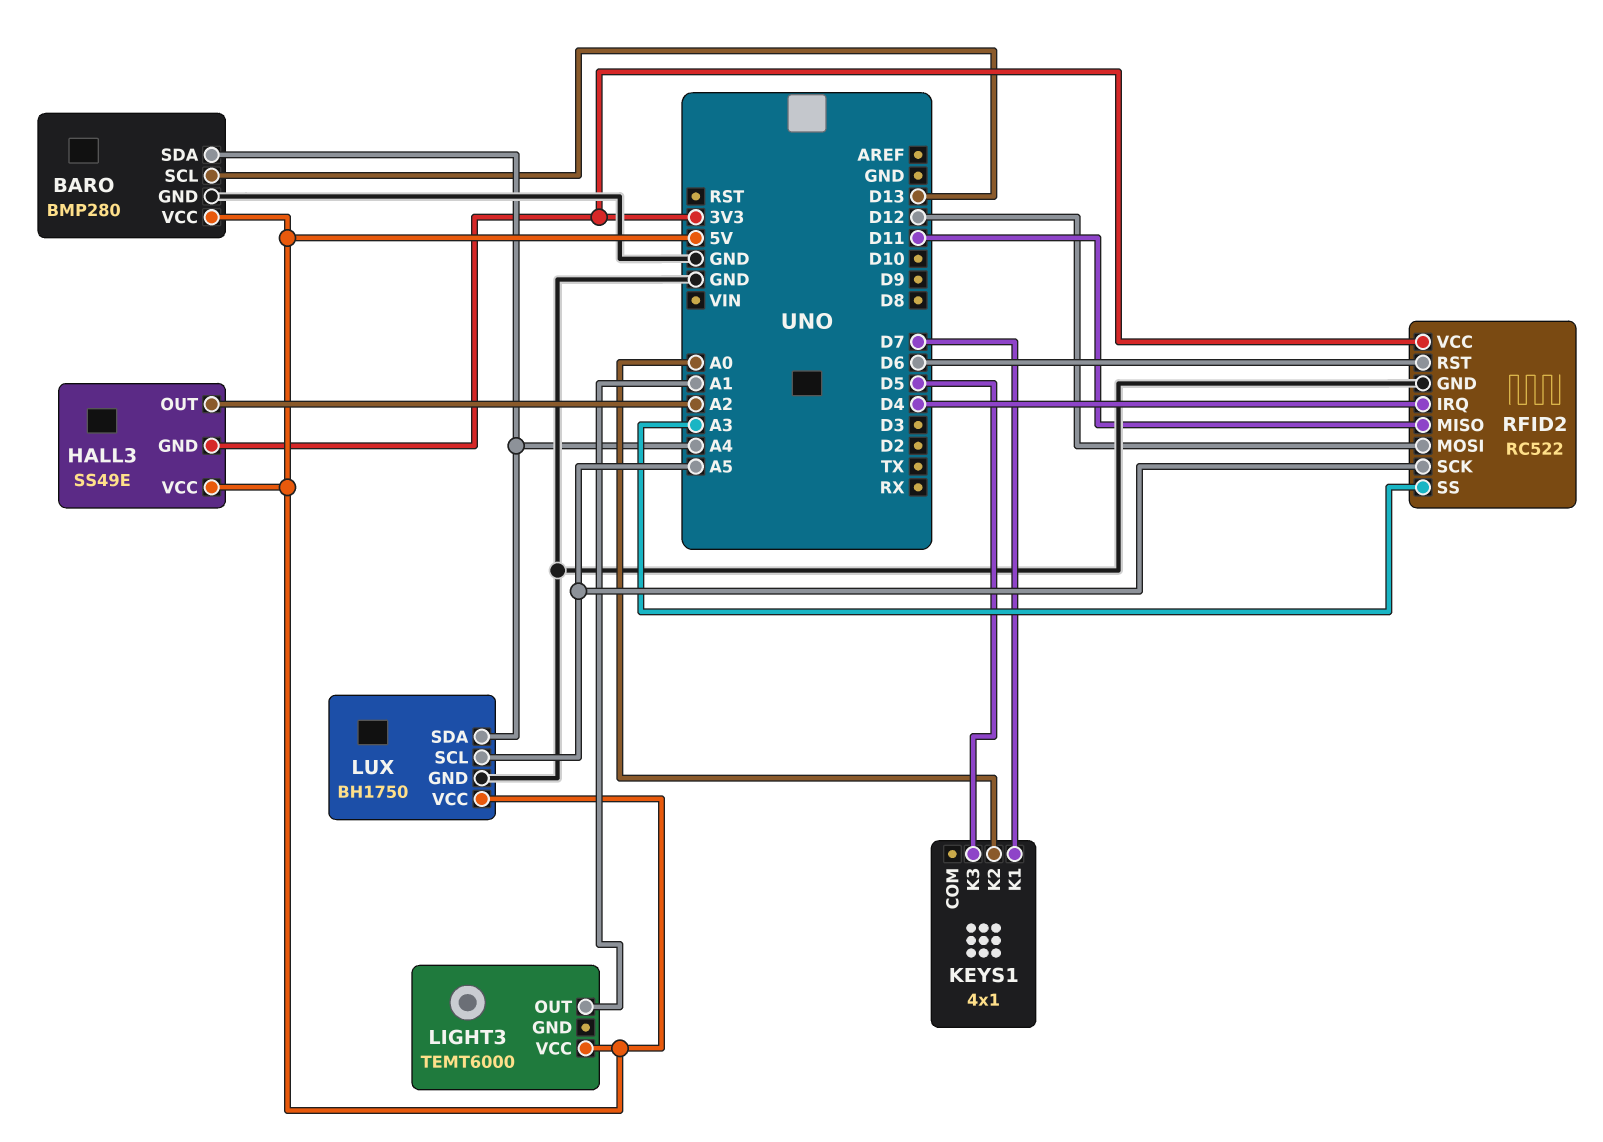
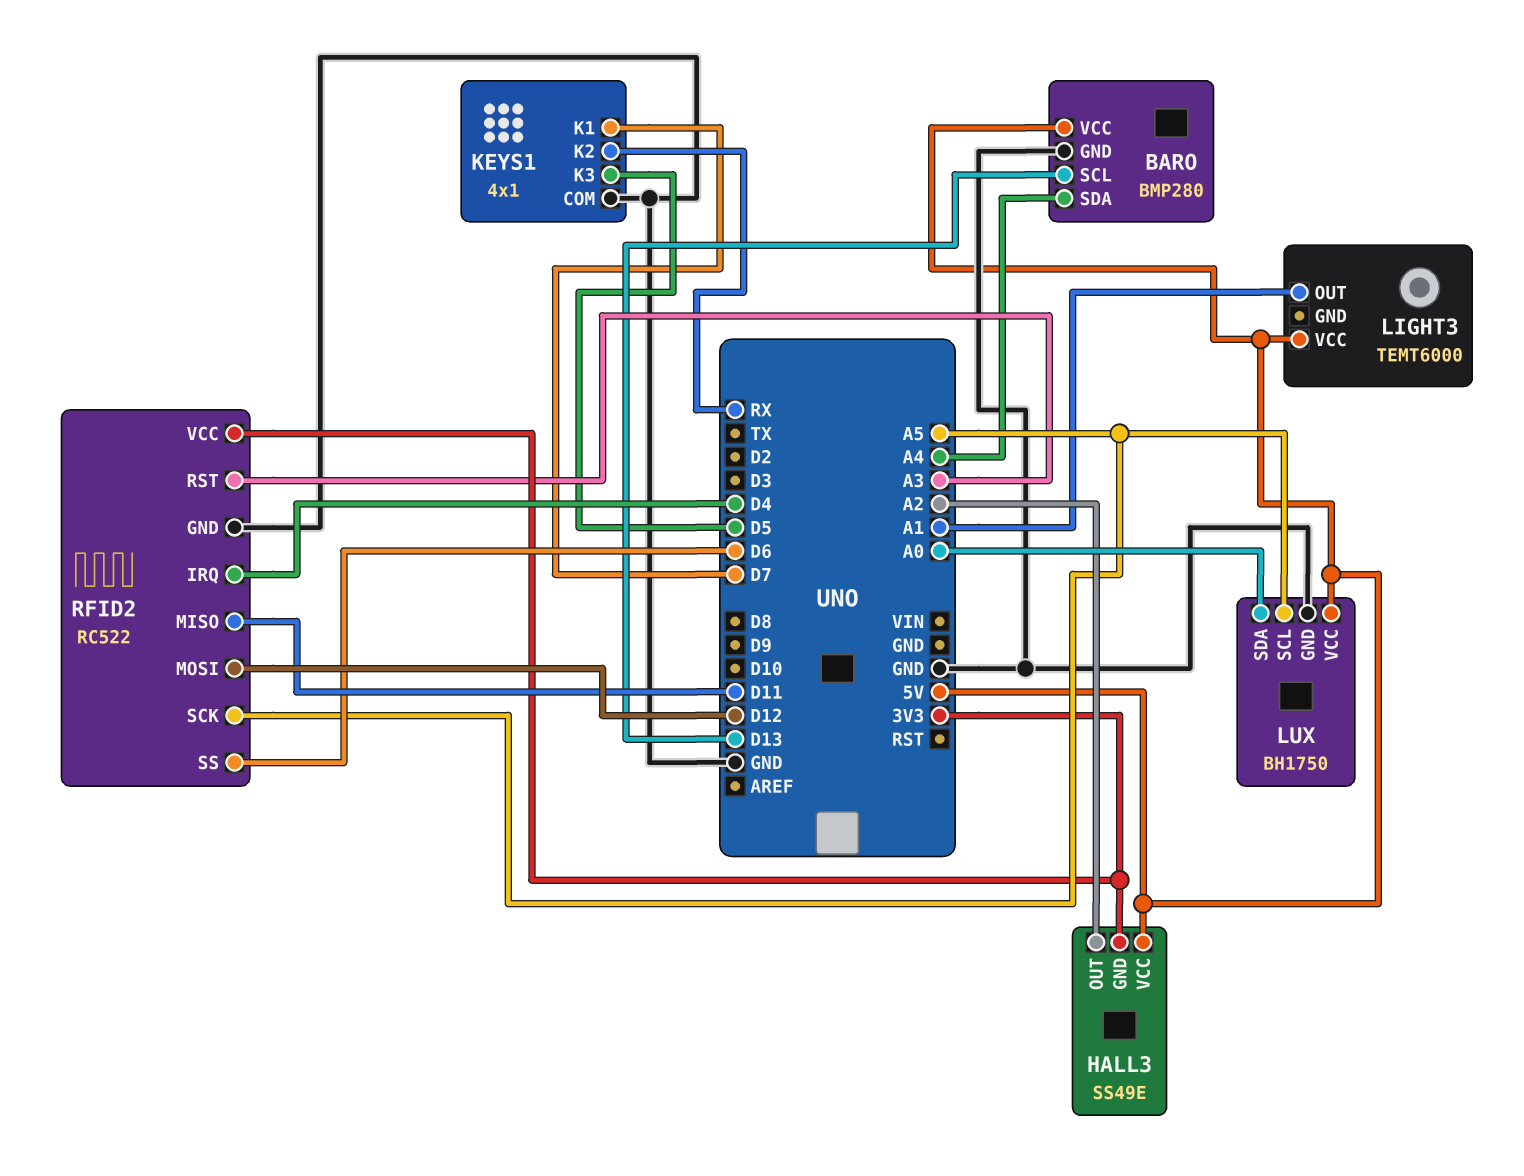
KEYS1 pin COM: none -> GND
KEYS1 pin K2: A0 -> RX
LUX pin SDA: A4 -> A0
RFID2 pin RST: D6 -> A3
RFID2 pin SS: A3 -> D6

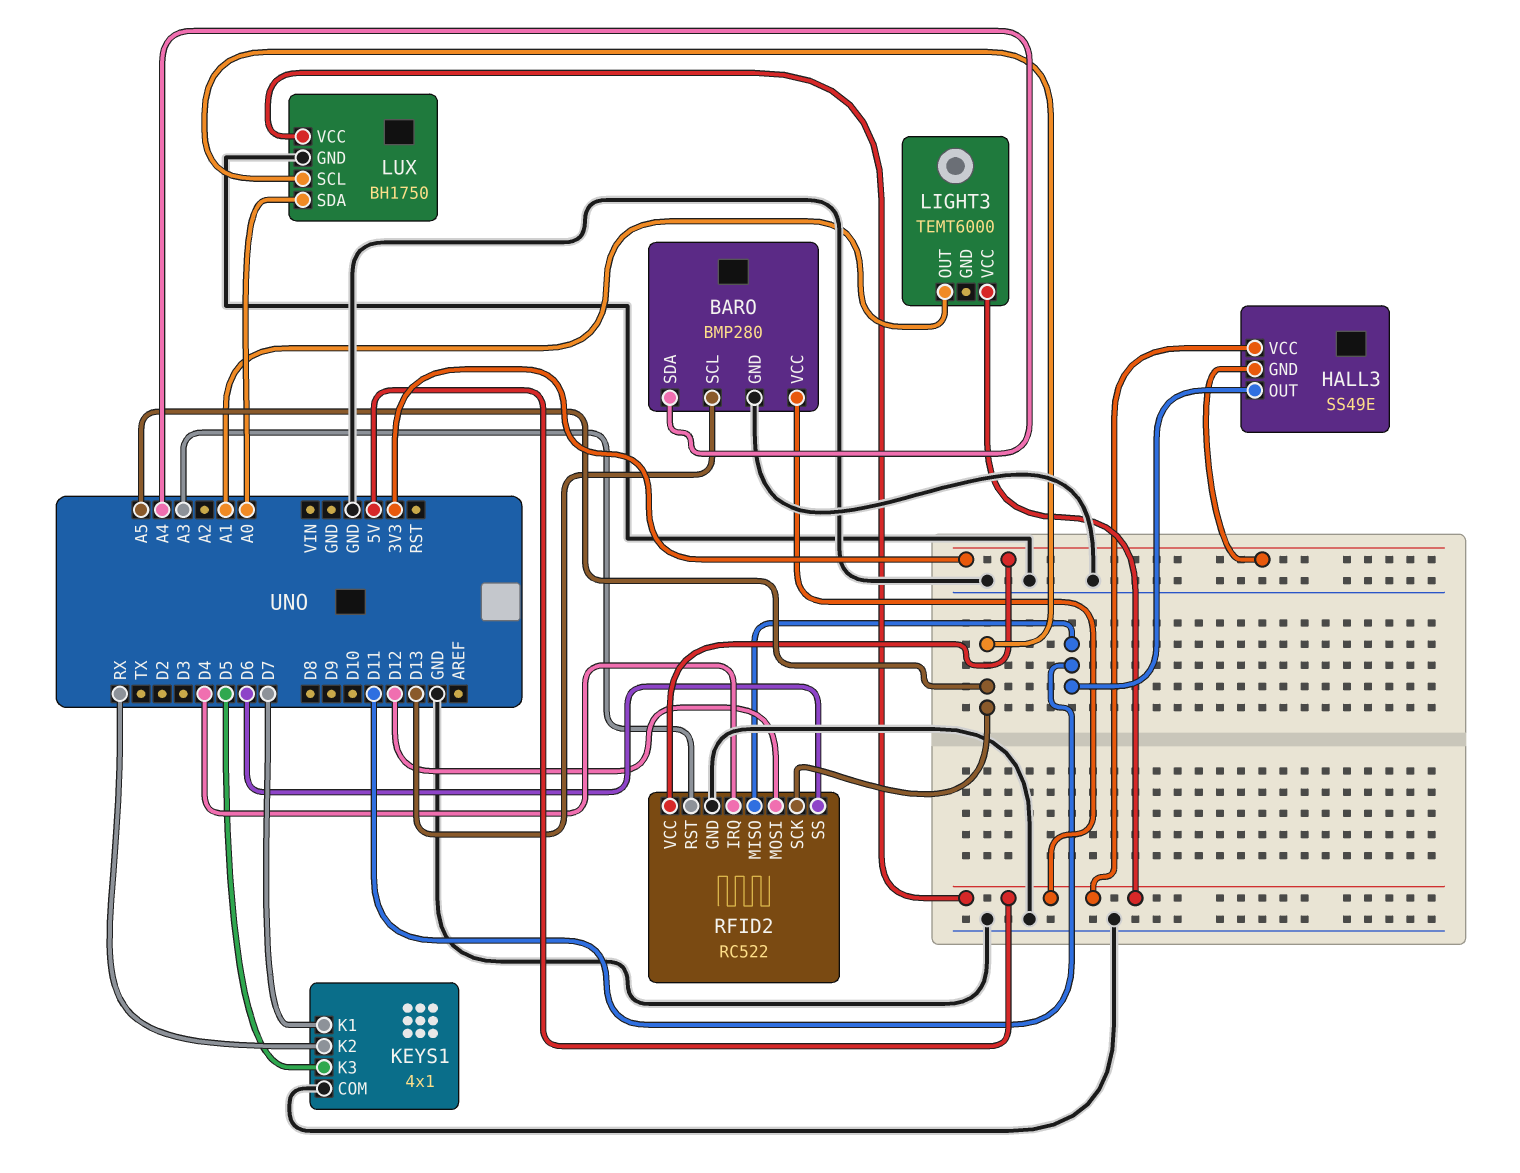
HALL3 pin OUT: A2 -> D11

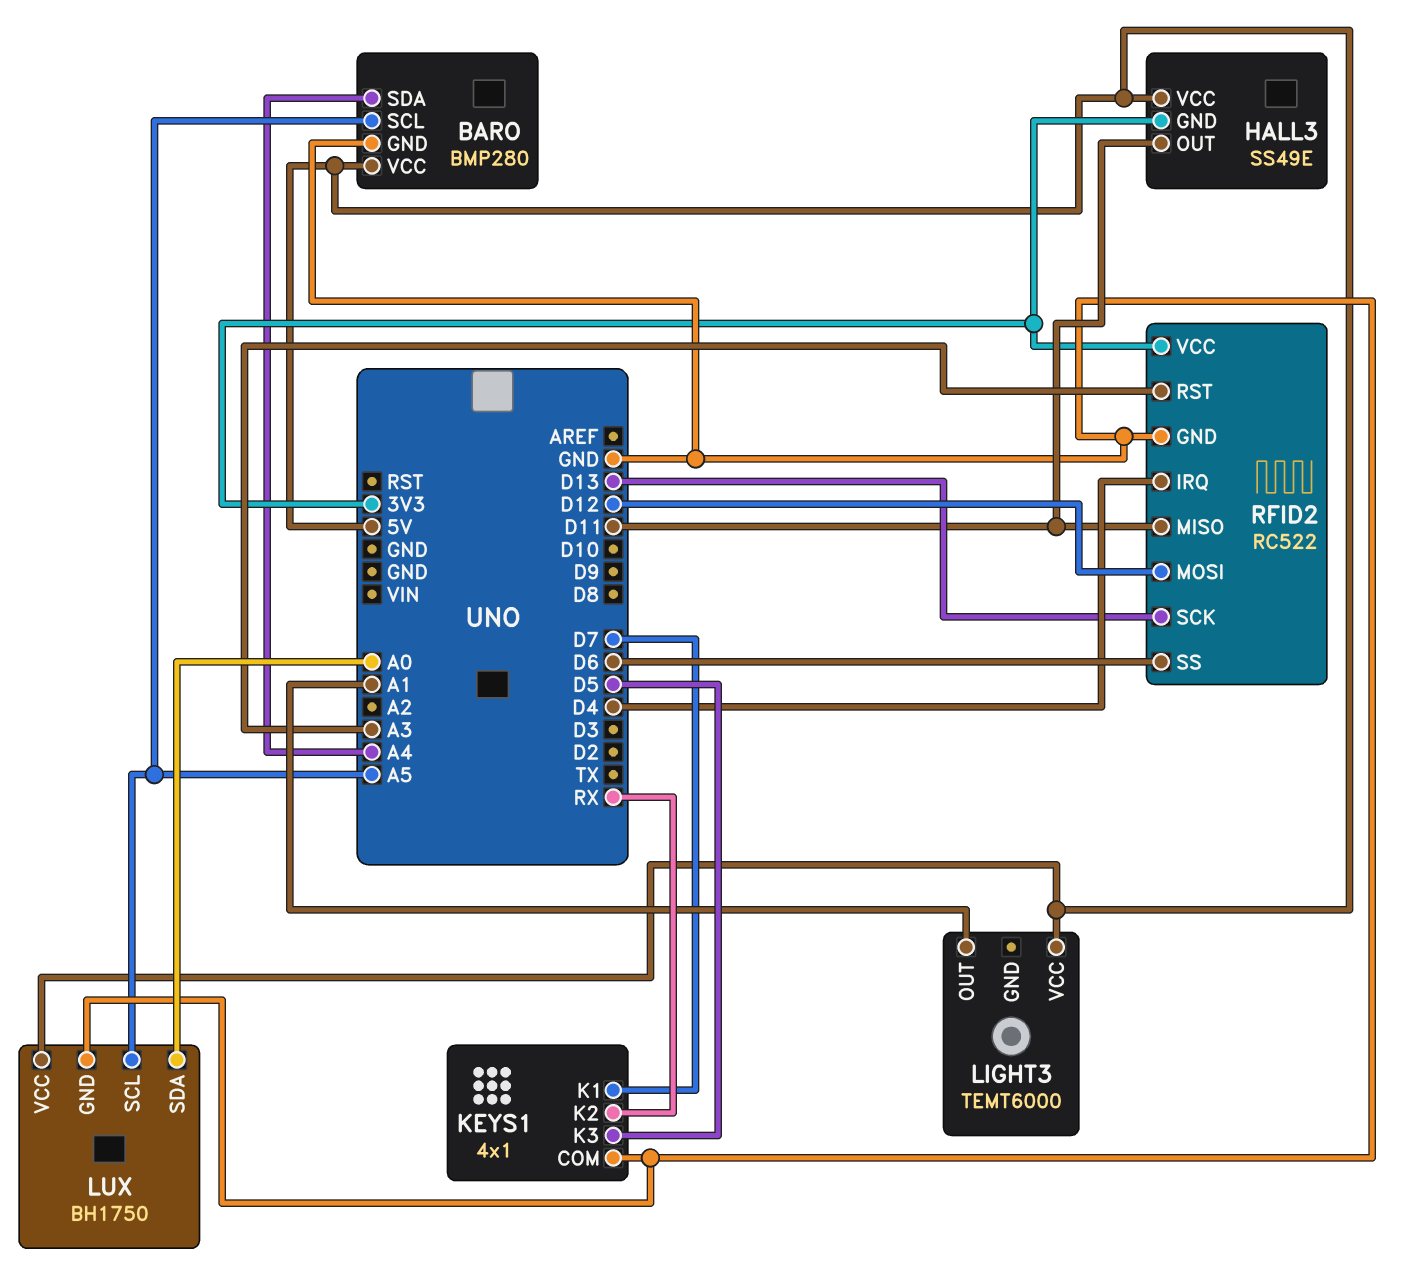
BARO pin SCL: D13 -> A5
RFID2 pin SCK: A5 -> D13

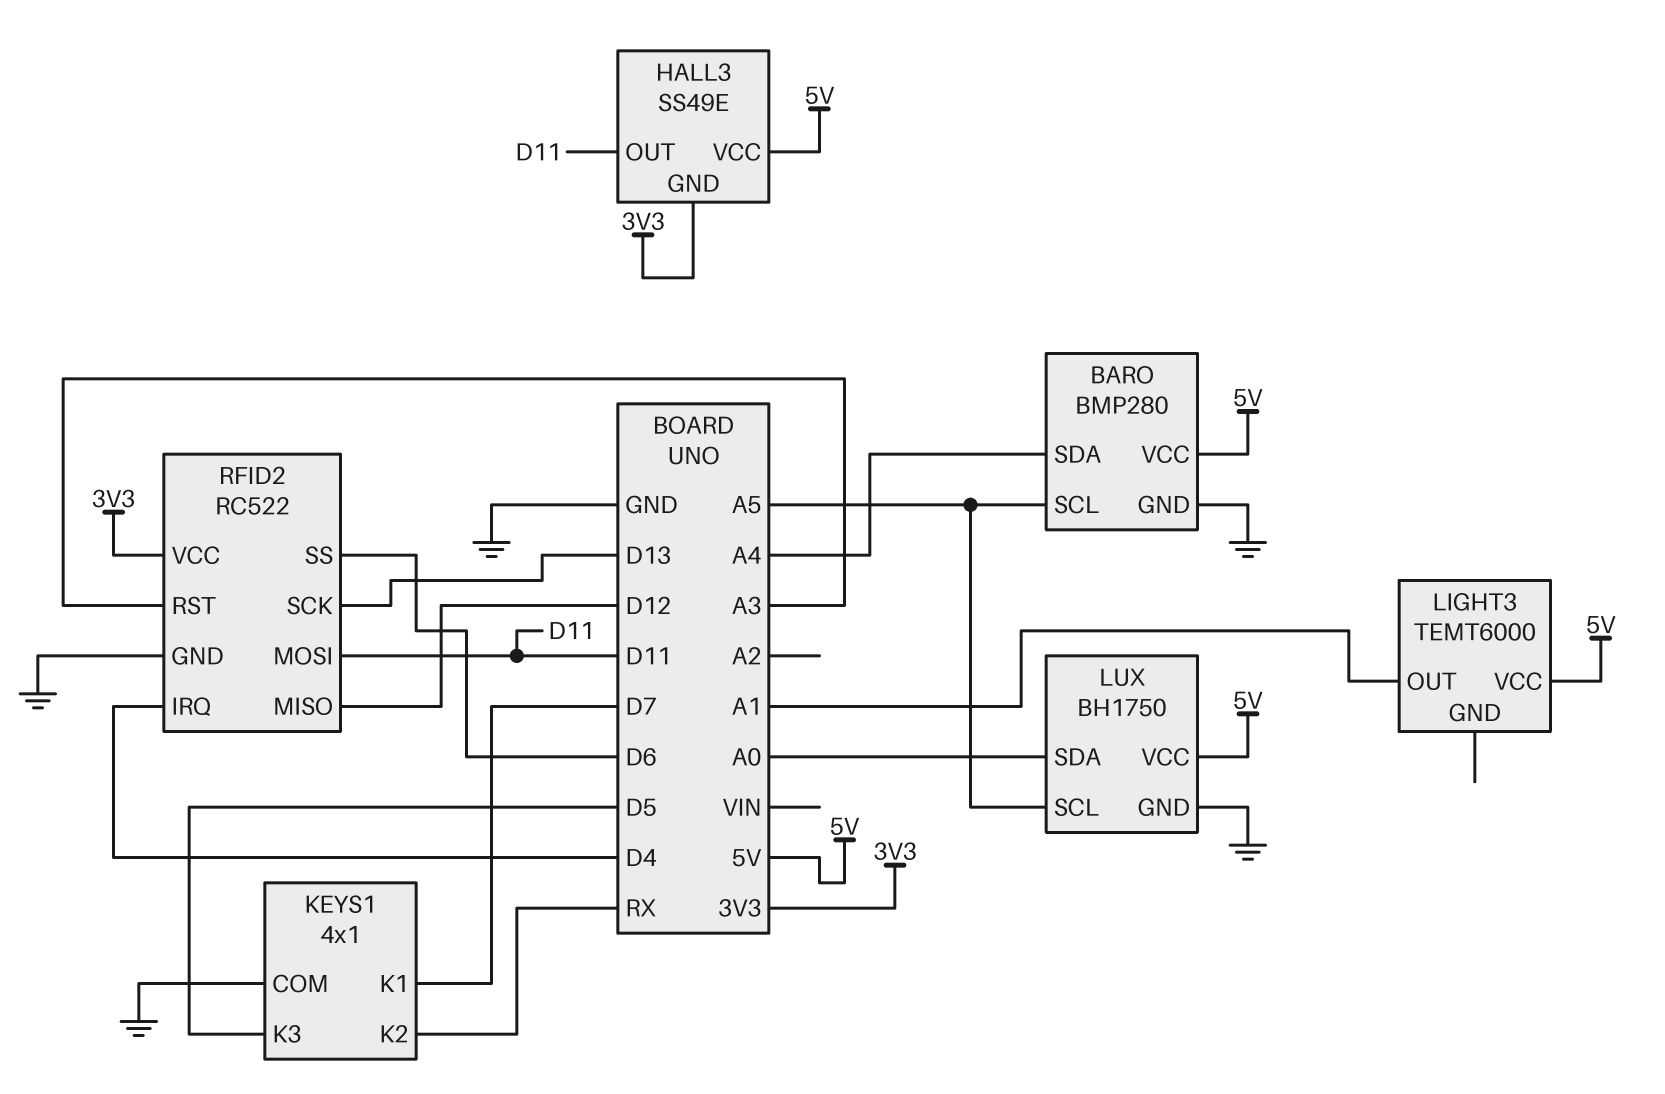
RFID2 pin MISO: D11 -> D12
RFID2 pin MOSI: D12 -> D11

